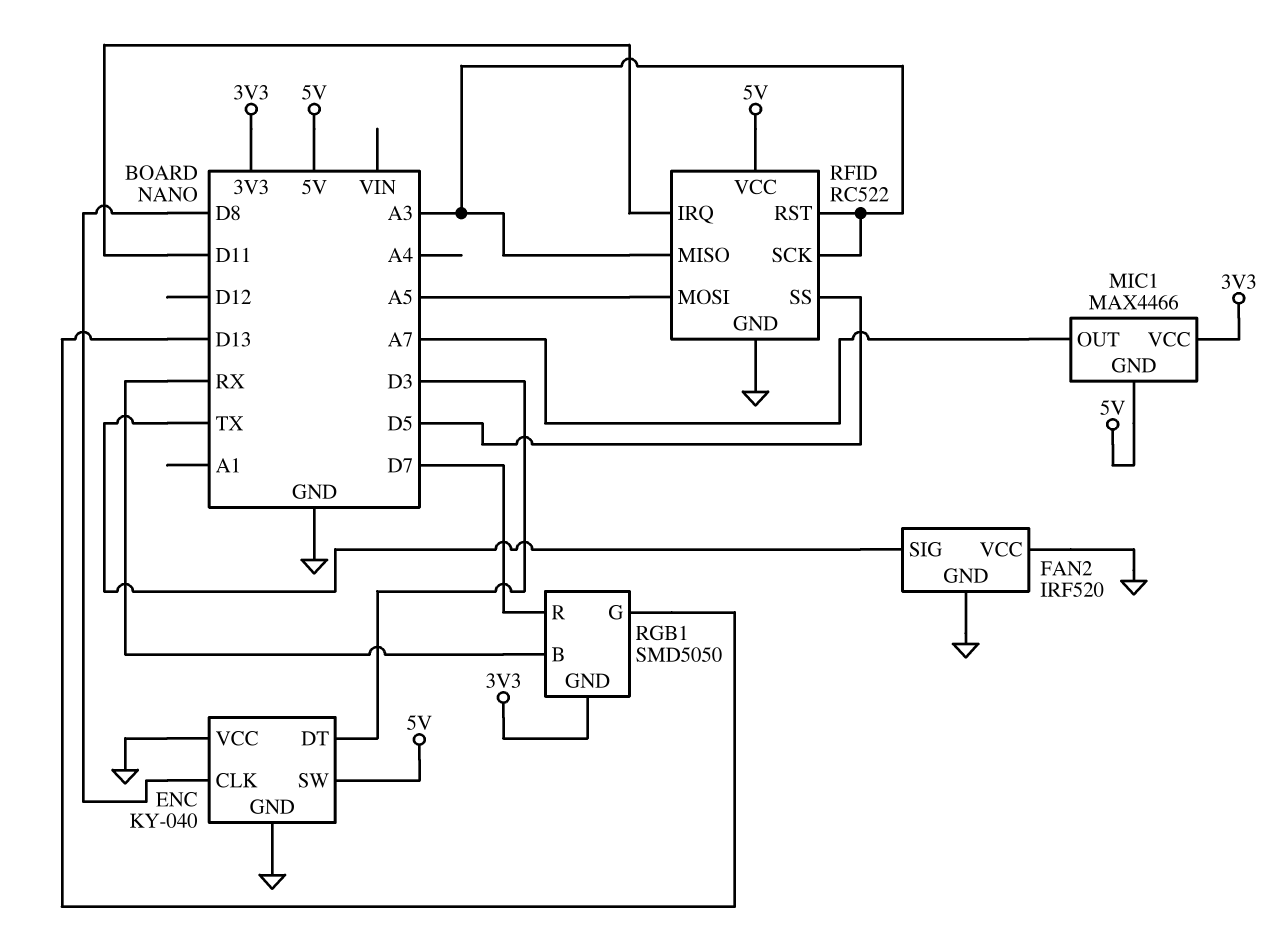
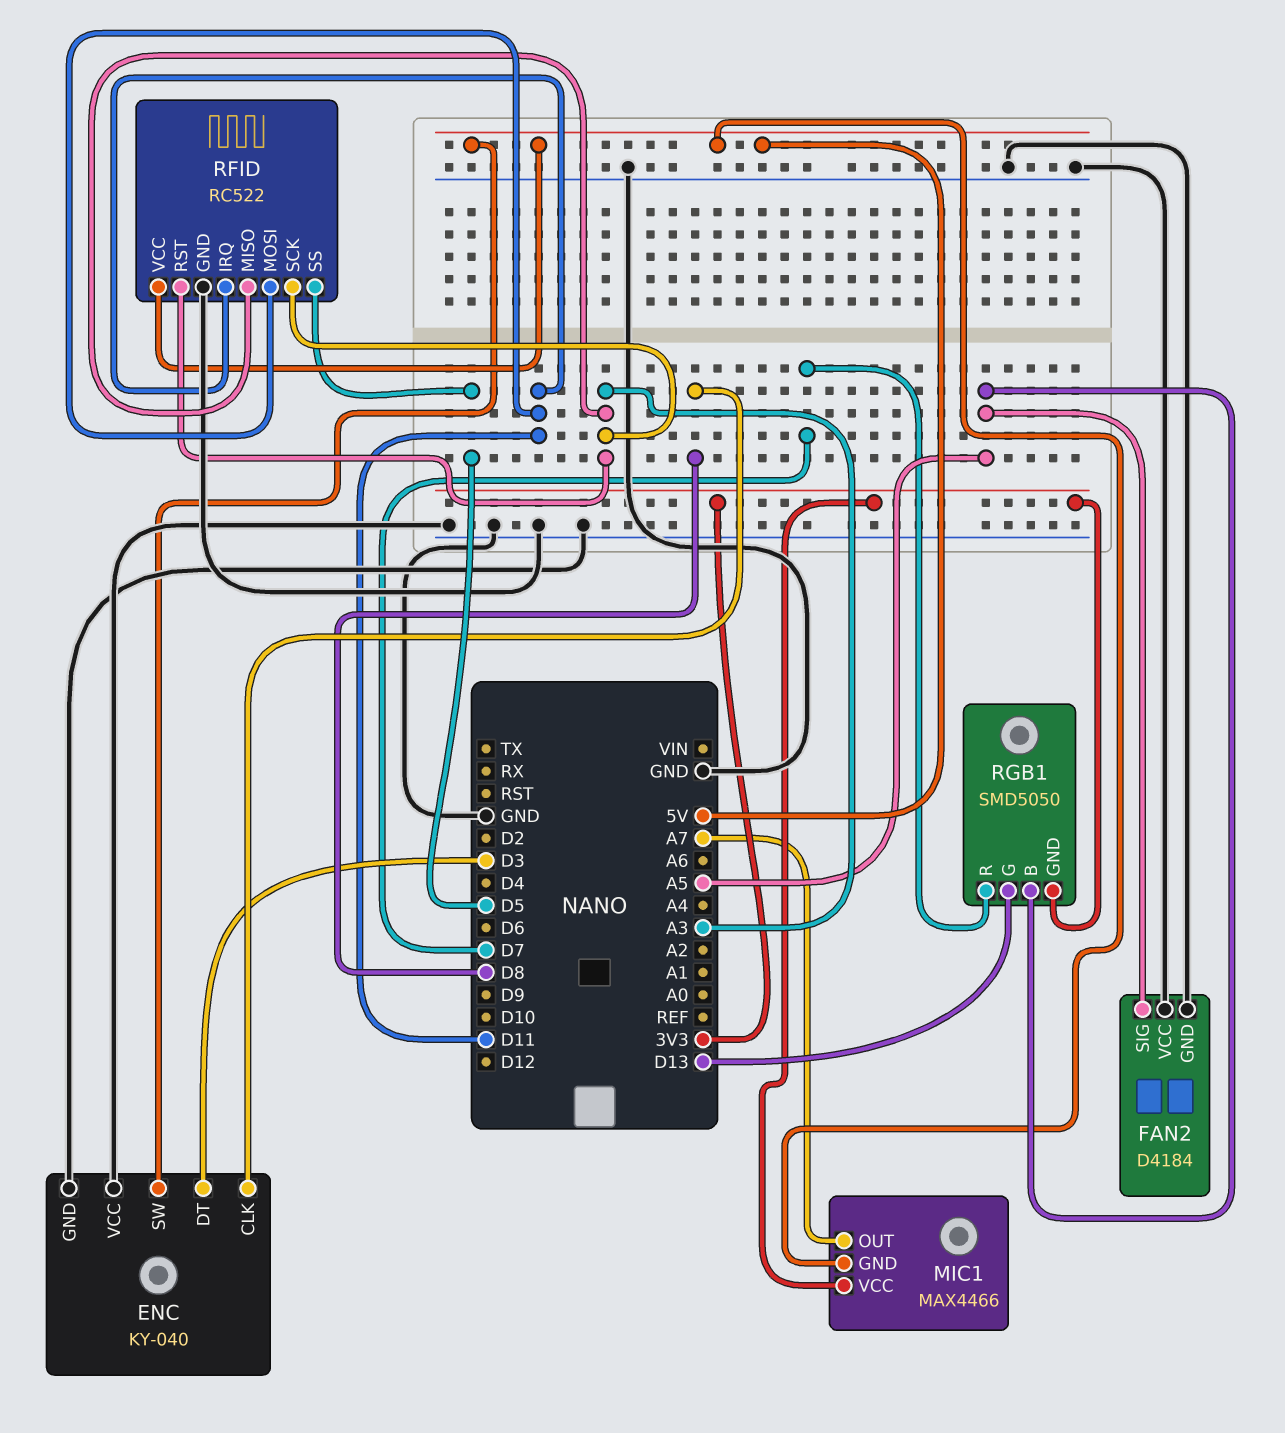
FAN2: IRF520 -> D4184
FAN2 pin SIG: TX -> A5
RFID pin MOSI: A5 -> D11
RGB1 pin B: RX -> A5

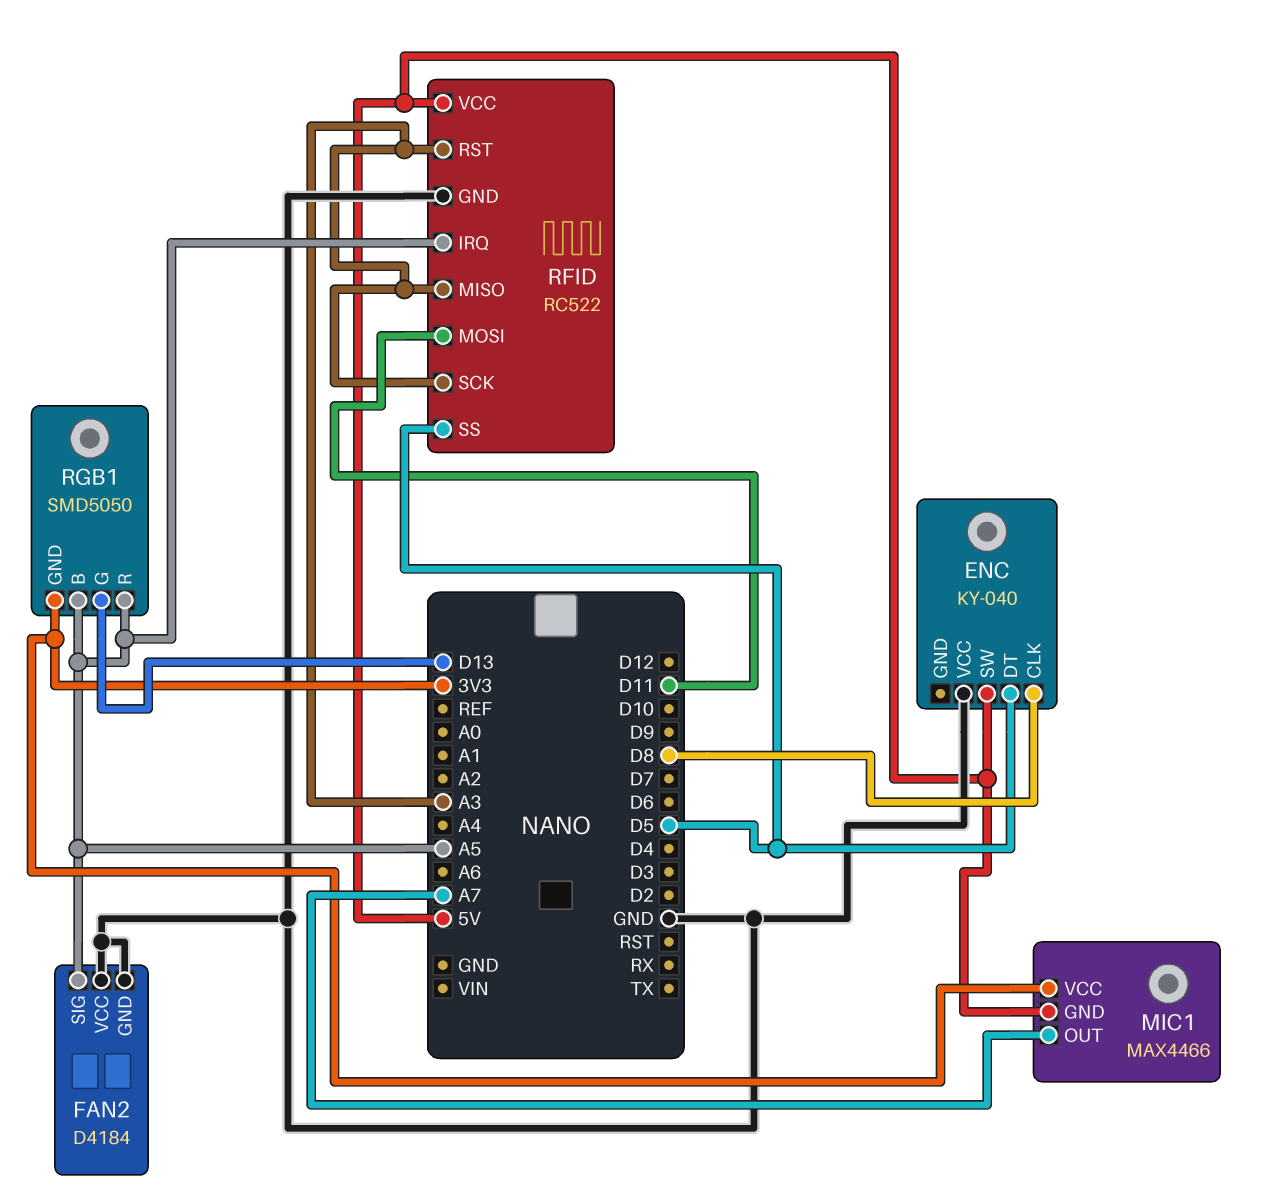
ENC pin DT: D3 -> D5
ENC pin GND: GND -> none
RFID pin IRQ: D11 -> A5
RGB1 pin R: D7 -> A5

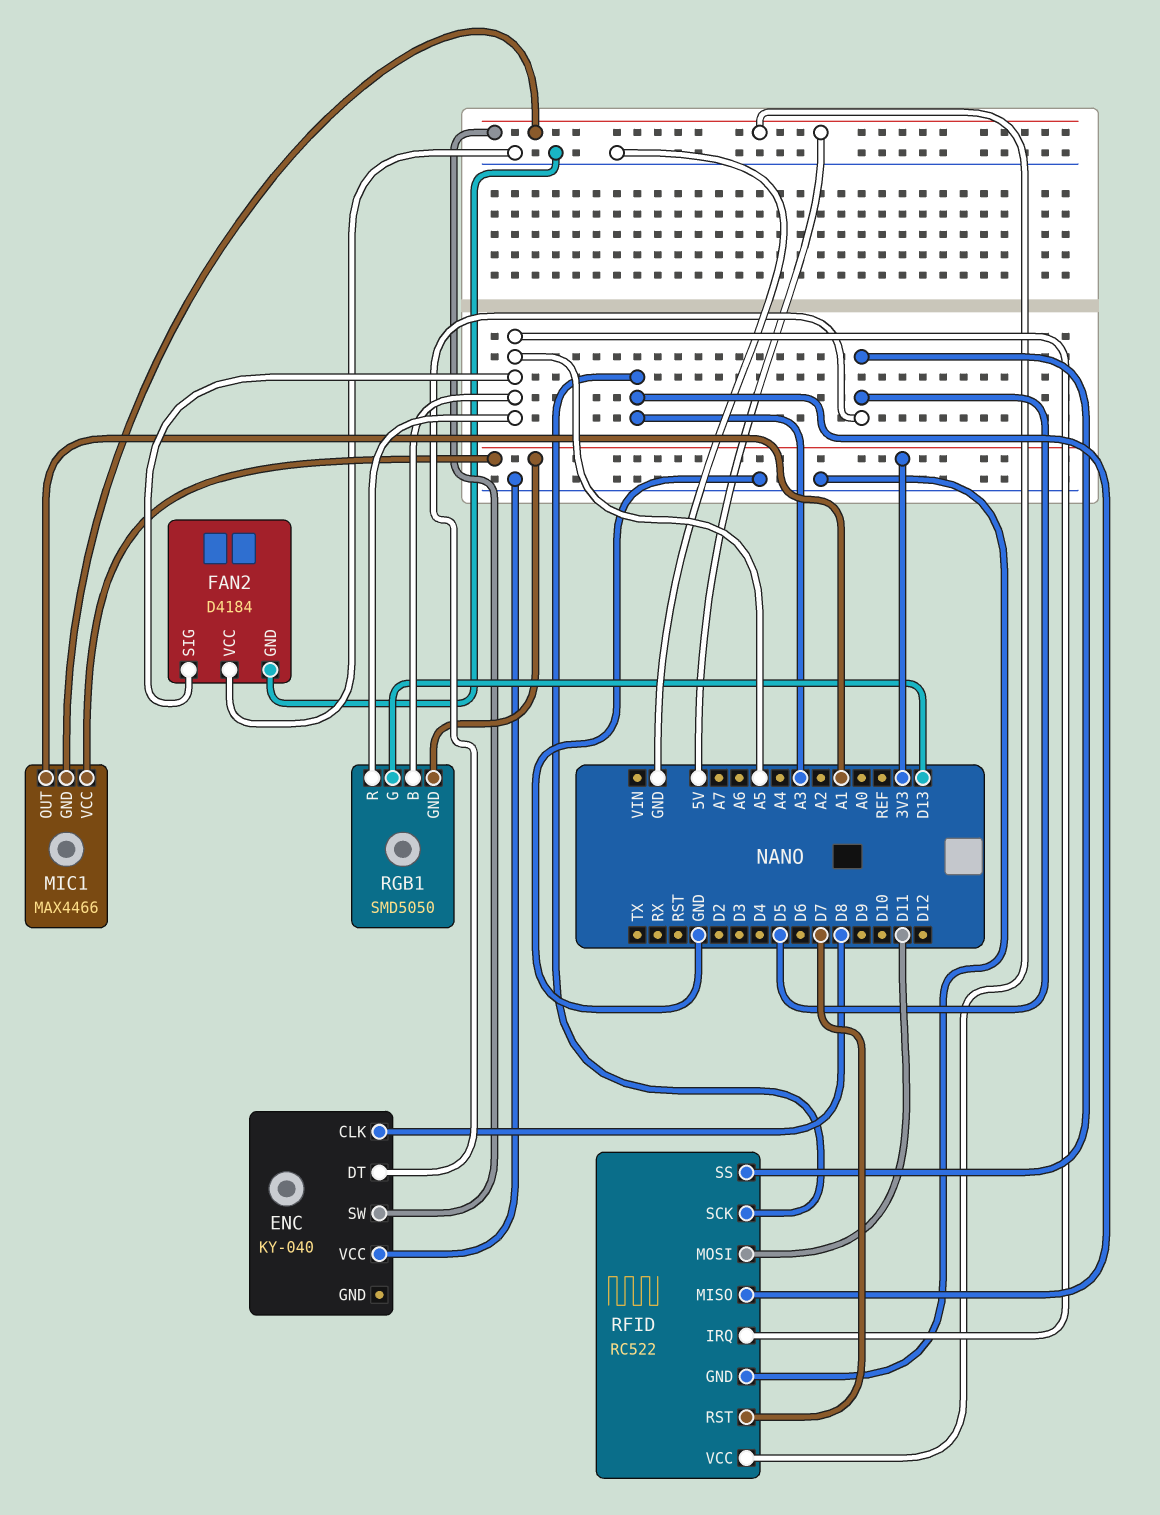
MIC1 pin OUT: A7 -> A1
RFID pin RST: A3 -> D7

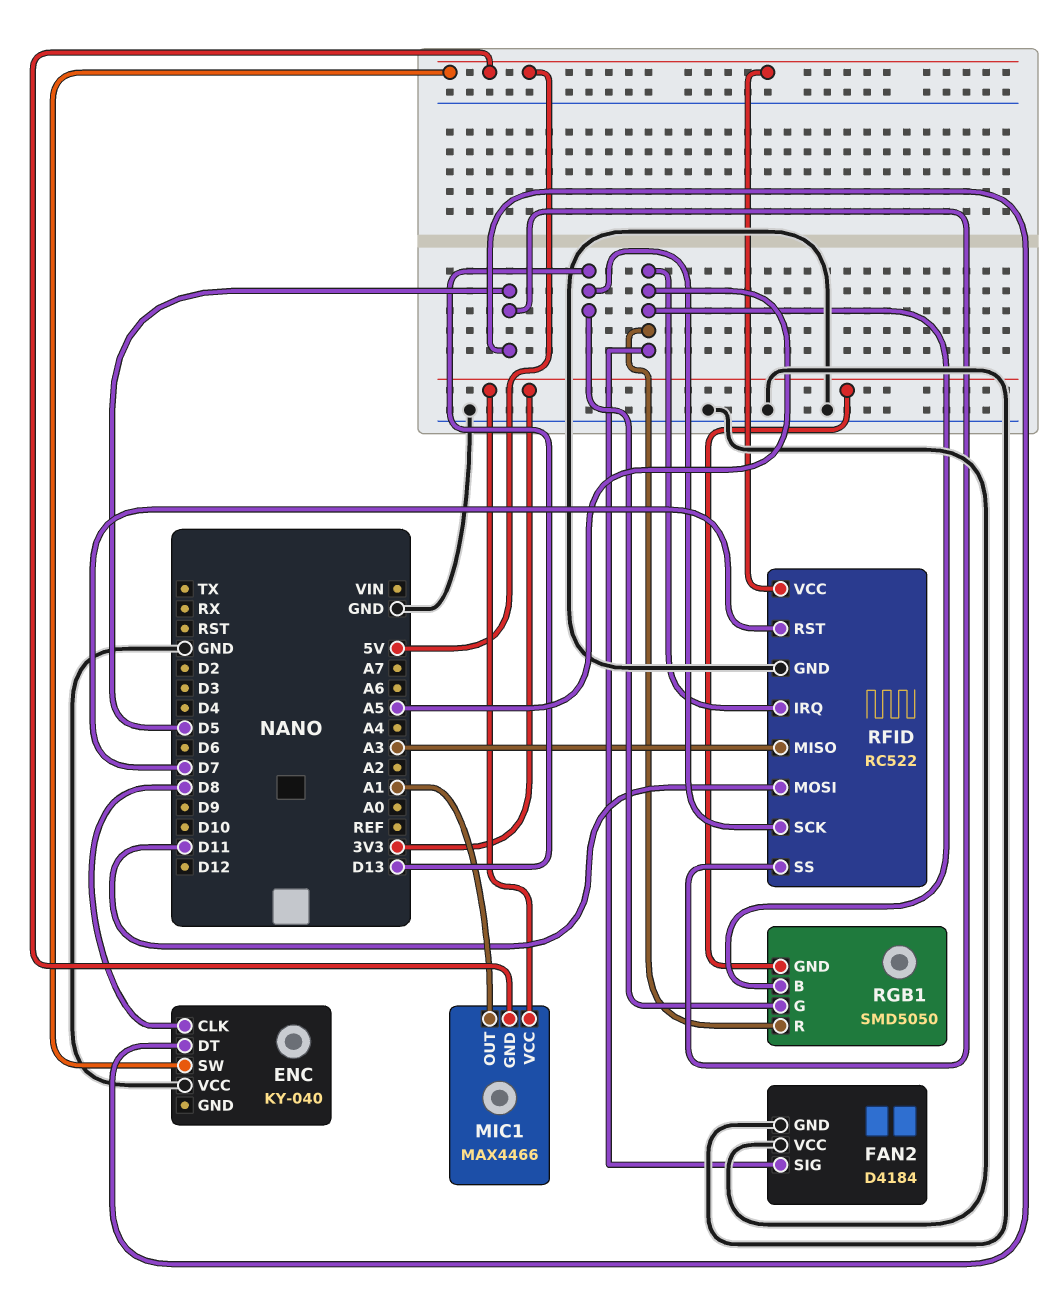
RFID pin SCK: A3 -> D13

